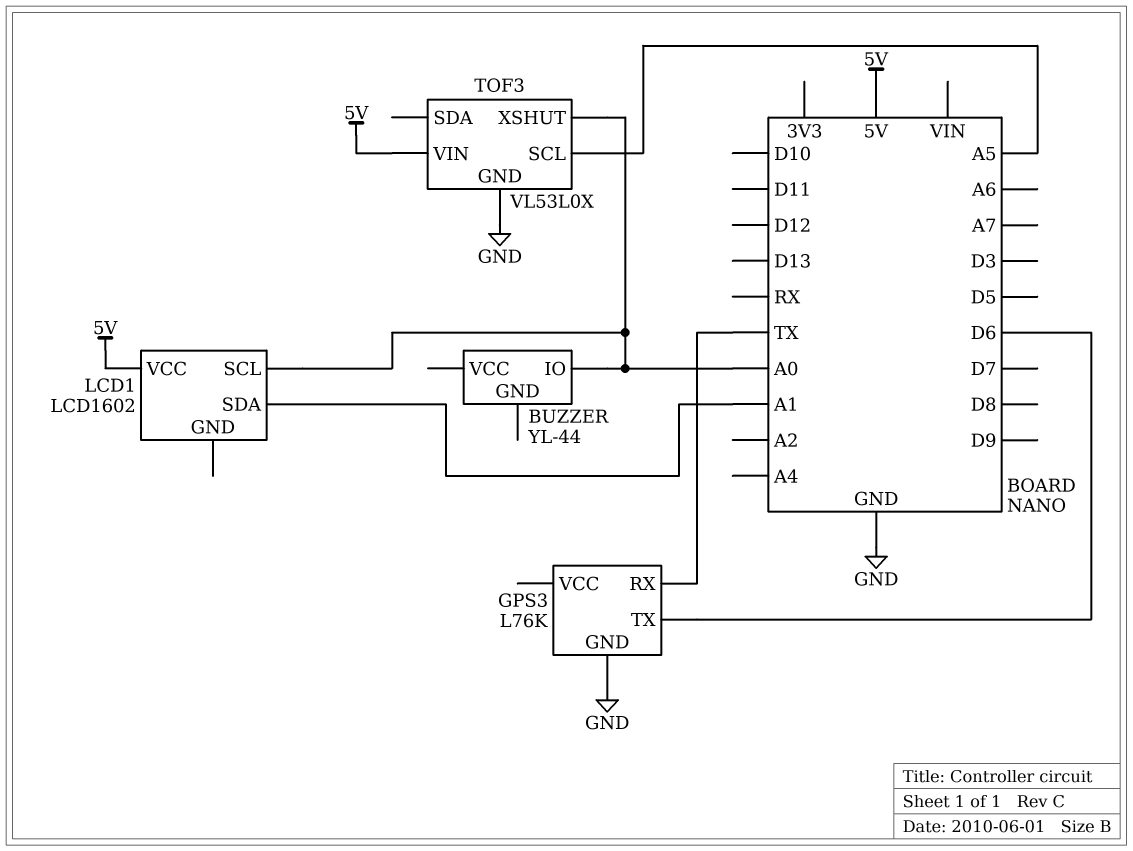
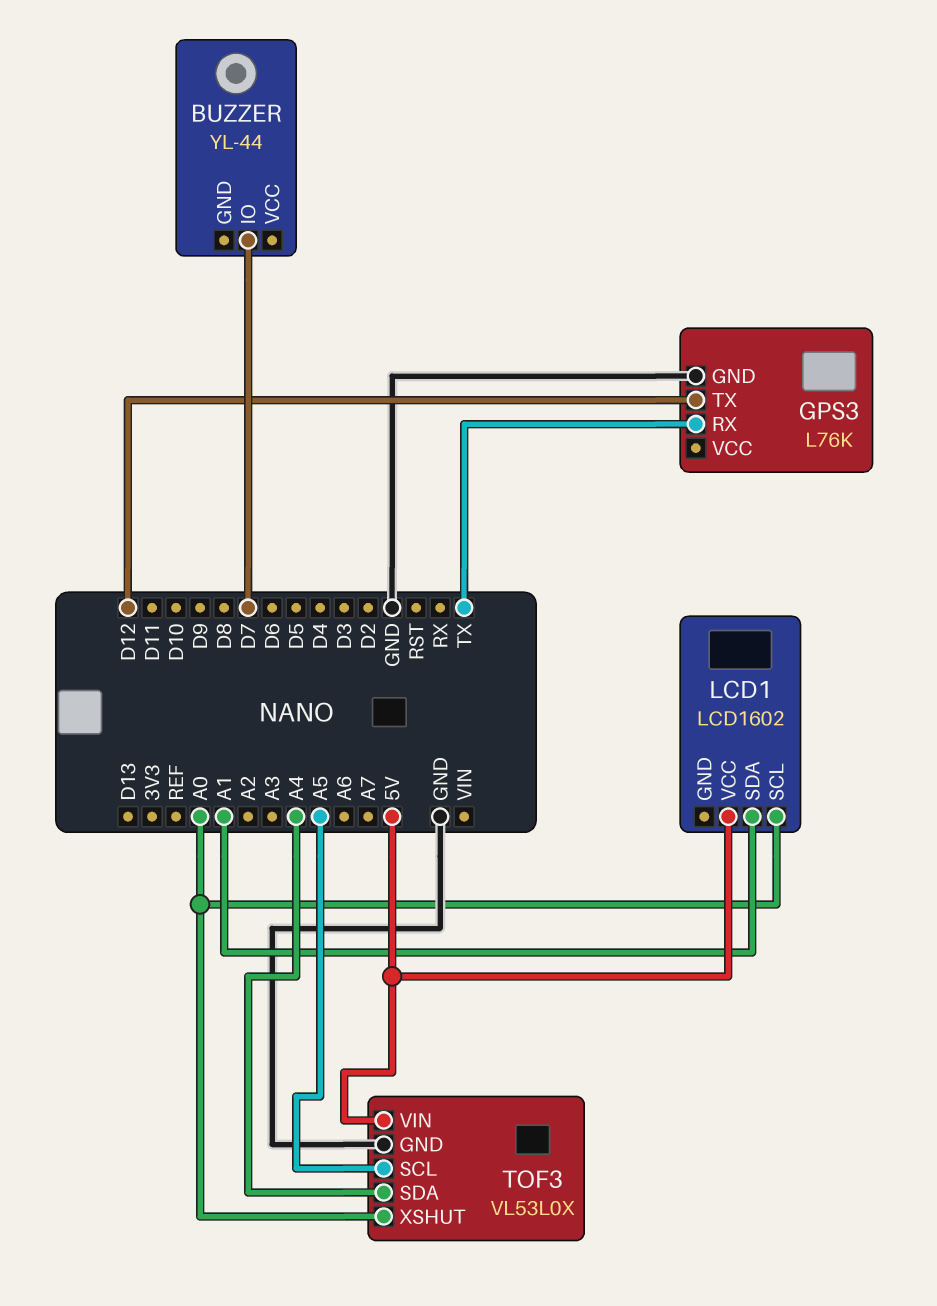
BUZZER pin IO: A0 -> D7
GPS3 pin TX: D6 -> D12
TOF3 pin SDA: none -> A4

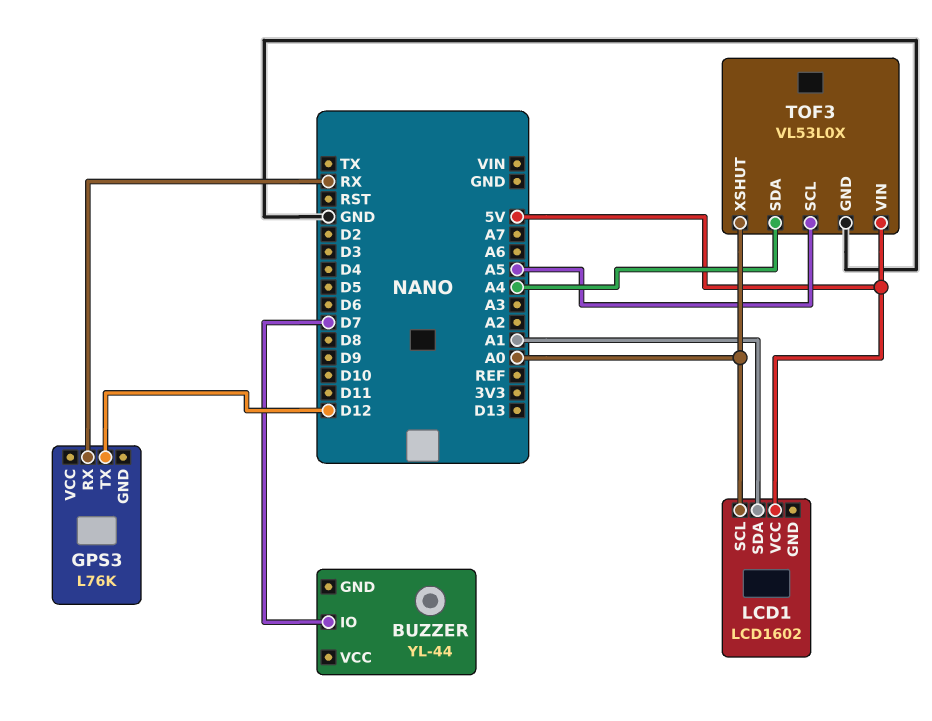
GPS3 pin GND: GND -> none
GPS3 pin RX: TX -> RX

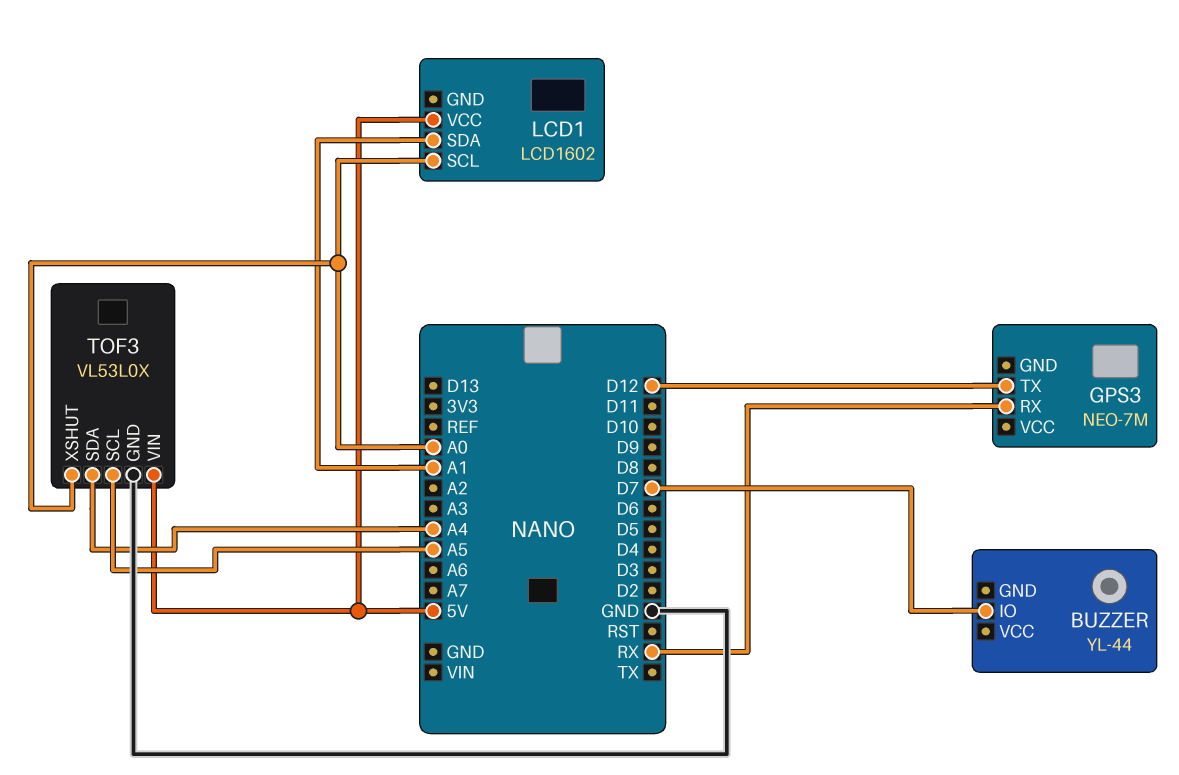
GPS3: L76K -> NEO-7M

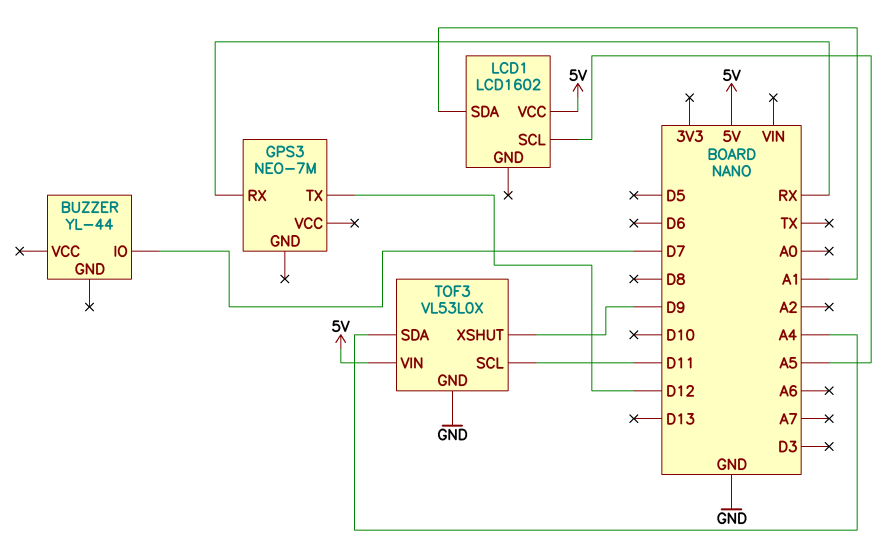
LCD1 pin SCL: A0 -> A5
TOF3 pin SCL: A5 -> D11
TOF3 pin XSHUT: A0 -> D9

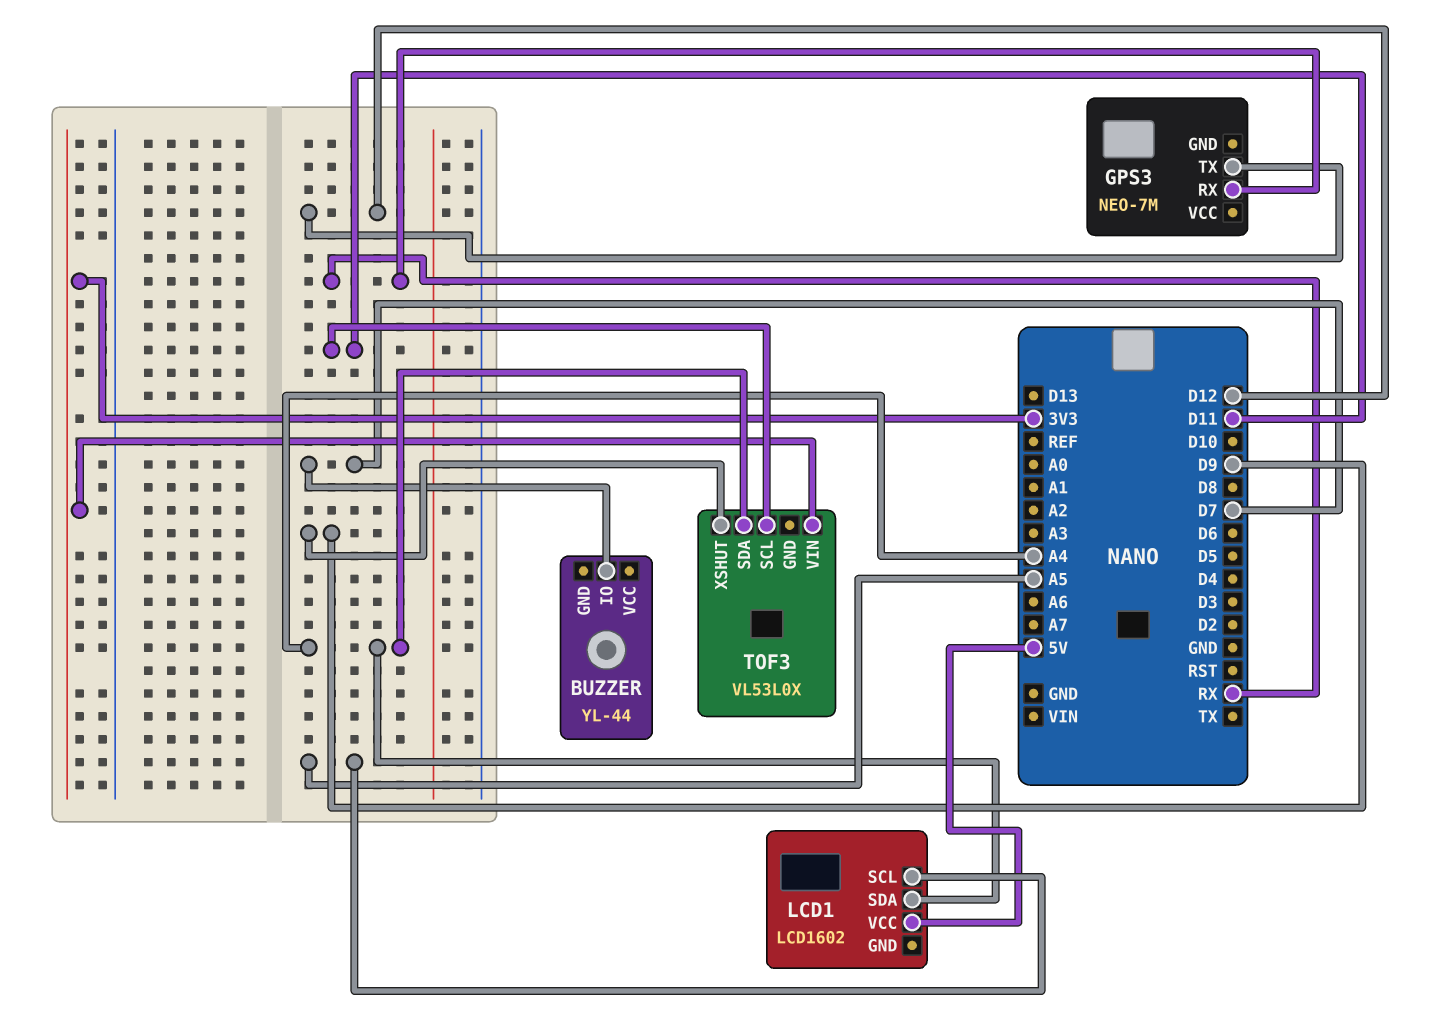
LCD1 pin SDA: A1 -> A4
TOF3 pin GND: GND -> none
TOF3 pin VIN: 5V -> 3V3

